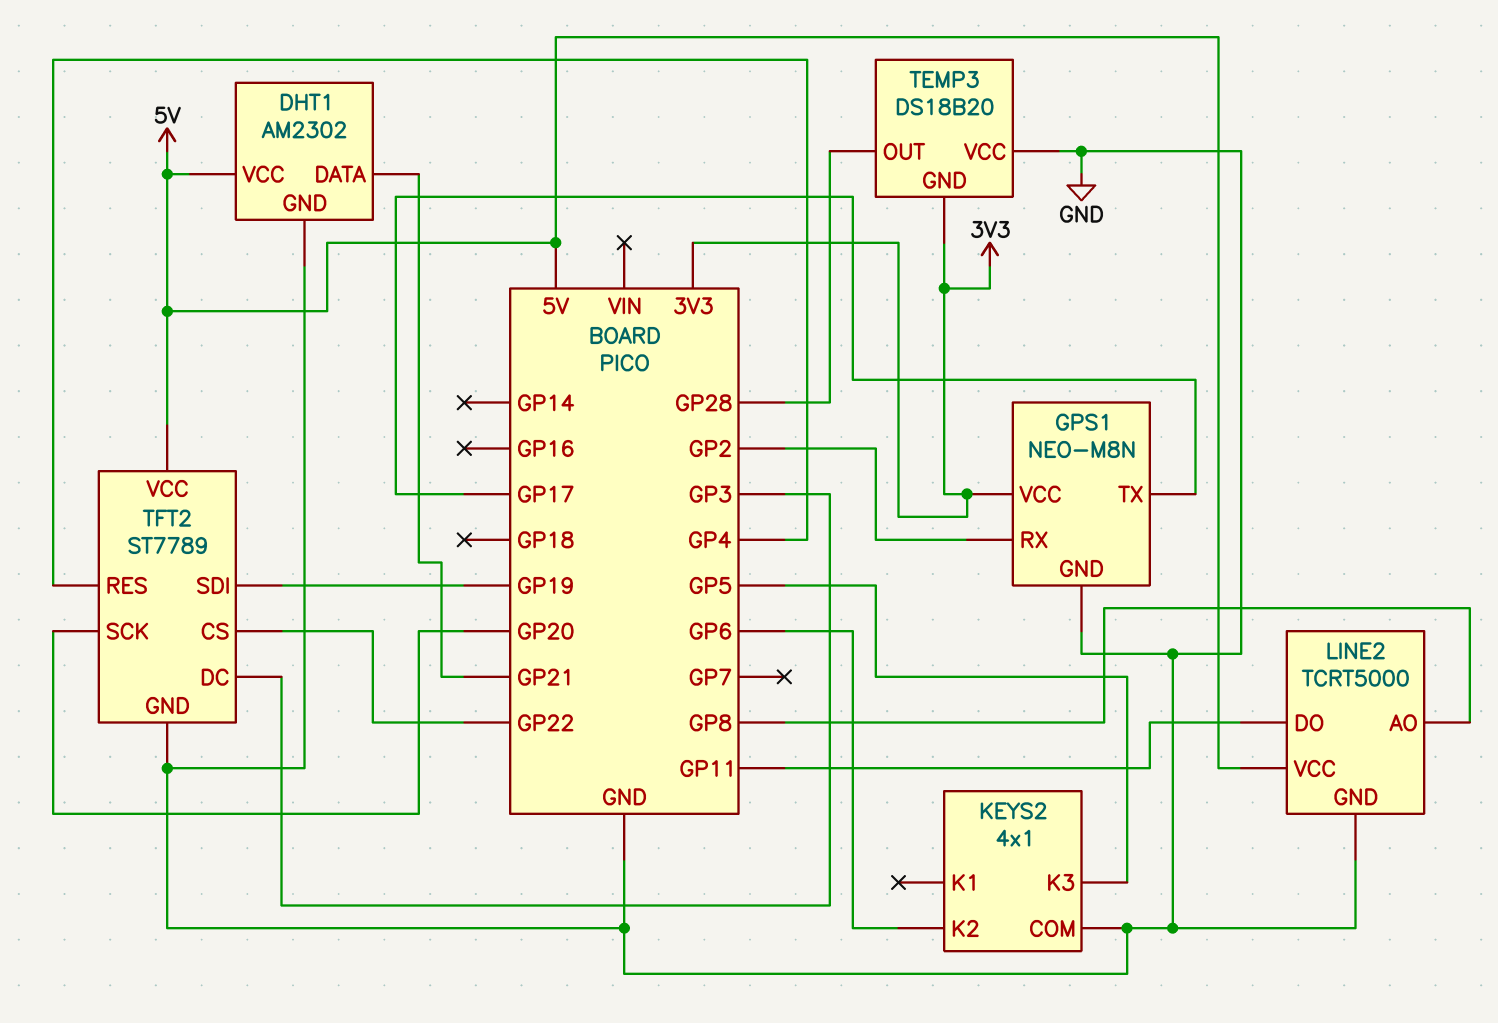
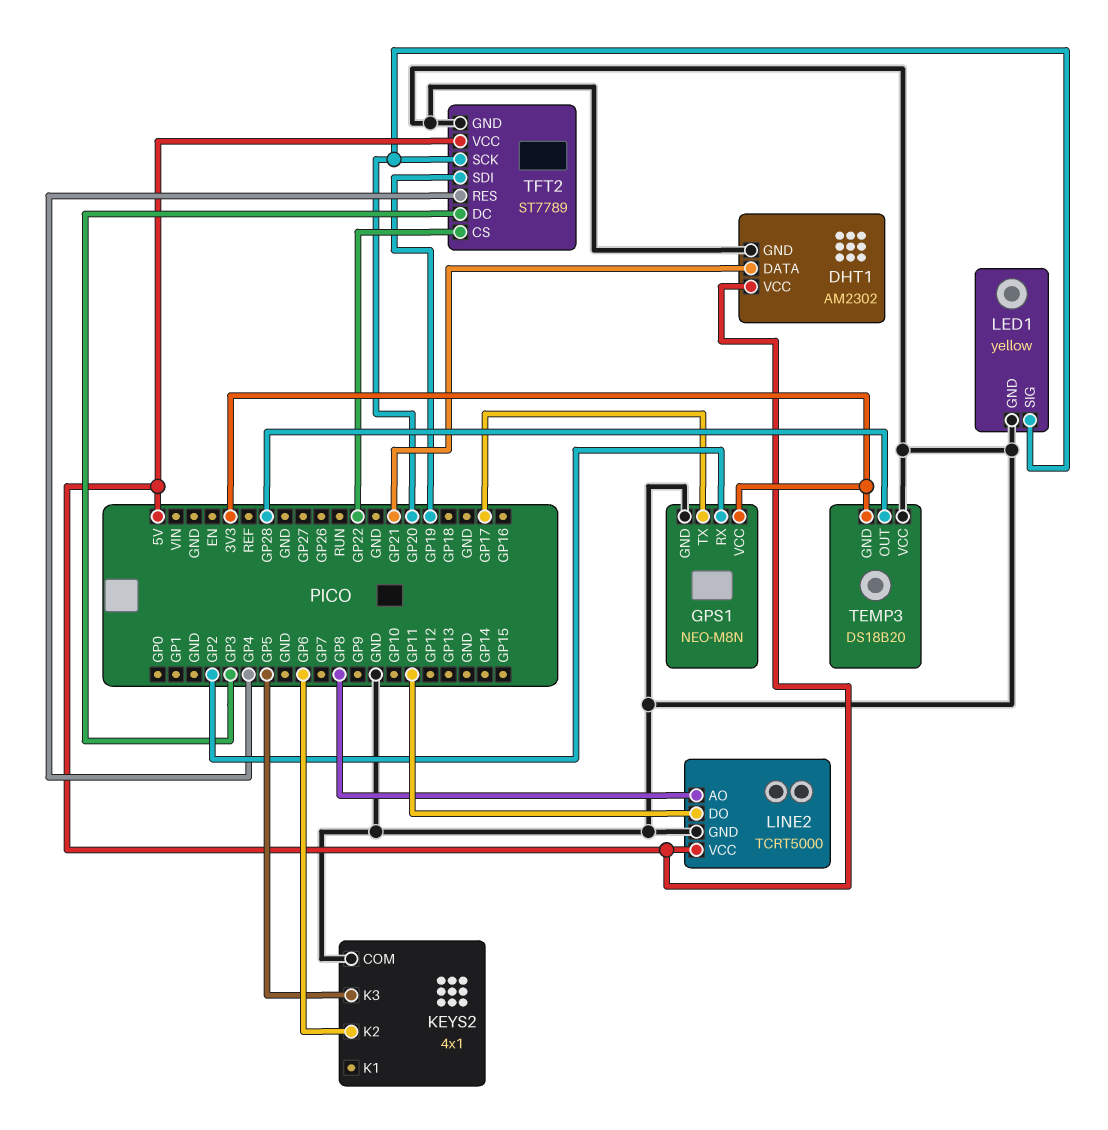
LED1: none -> yellow
LED1 pin GND: none -> GND
LED1 pin SIG: none -> GP20

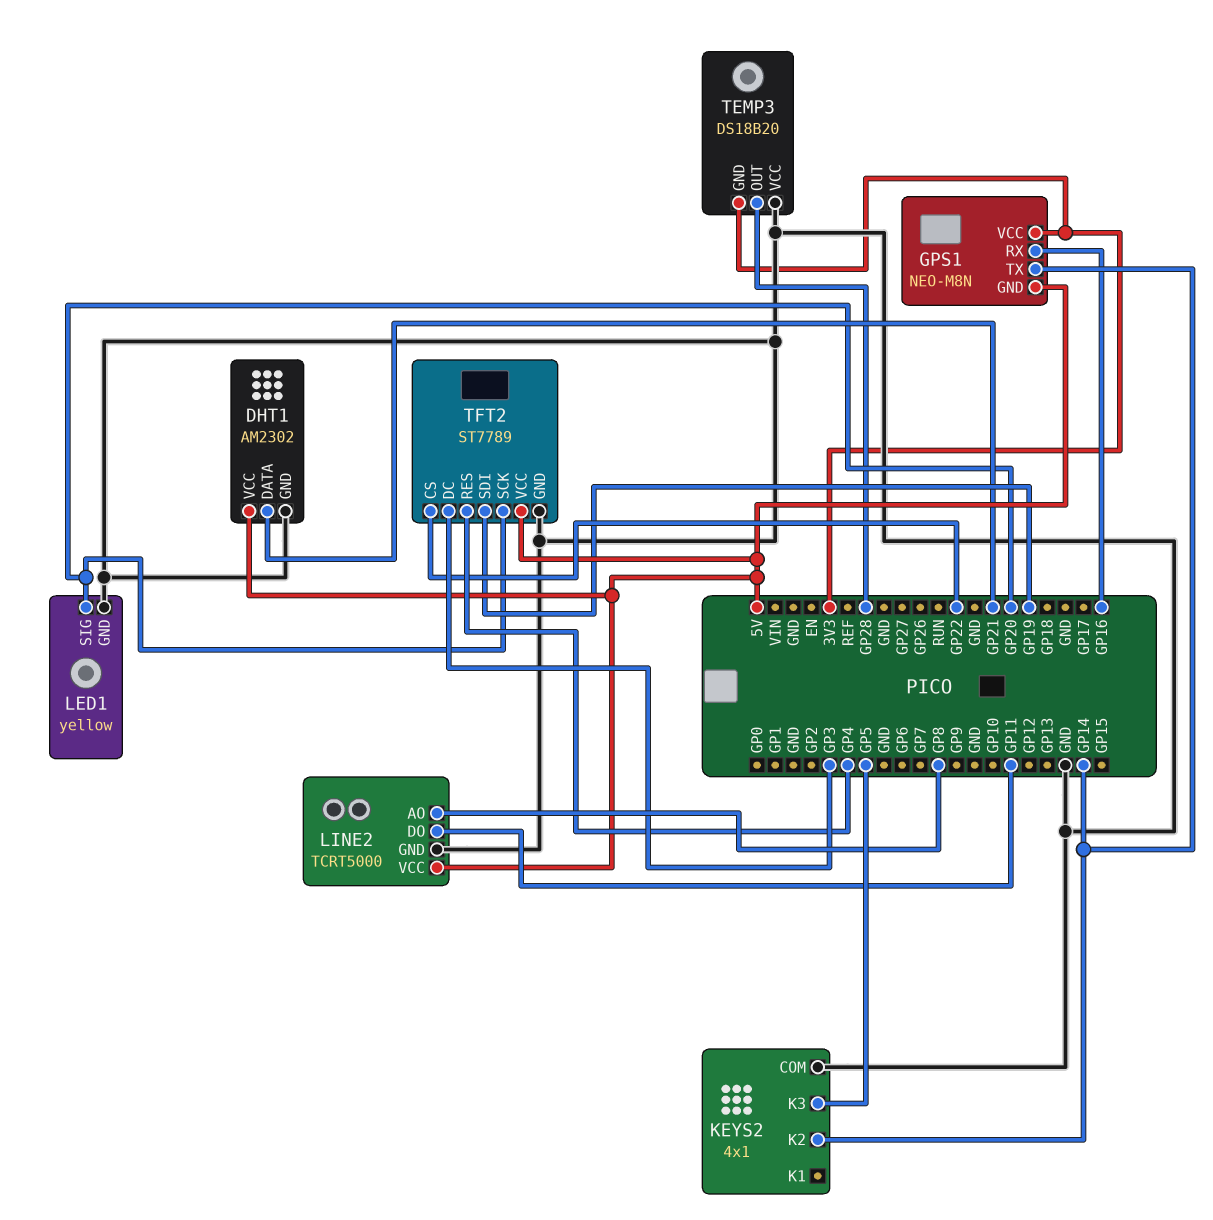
GPS1 pin GND: GND -> 5V
GPS1 pin RX: GP2 -> GP16
GPS1 pin TX: GP17 -> GP14
KEYS2 pin K2: GP6 -> GP14

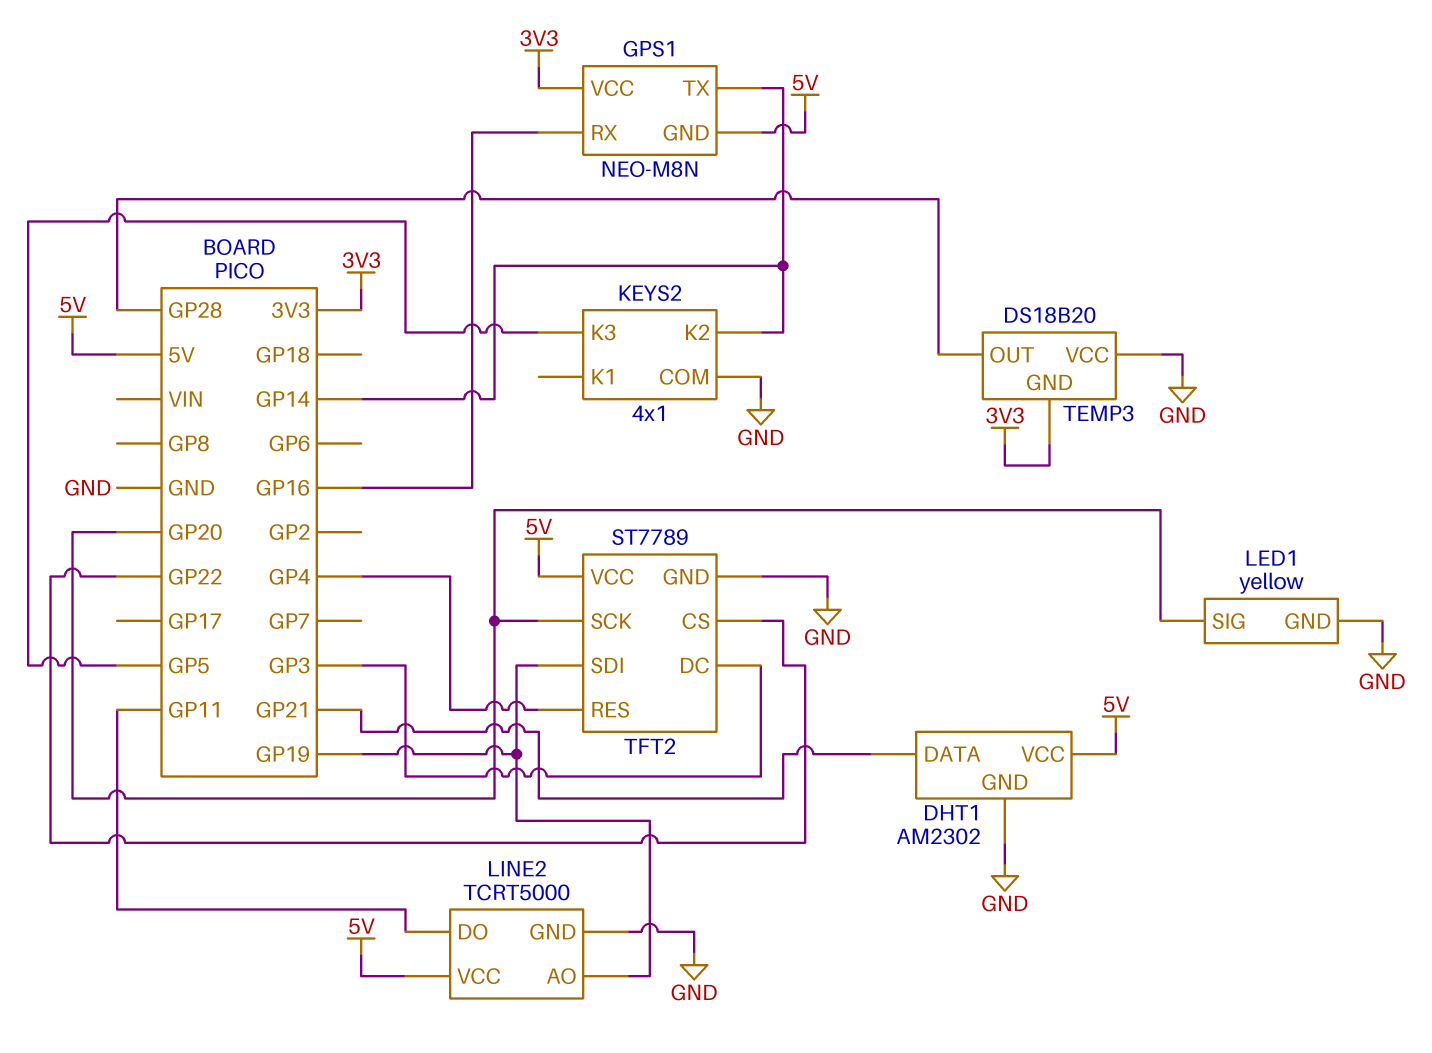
LINE2 pin AO: GP8 -> GP19

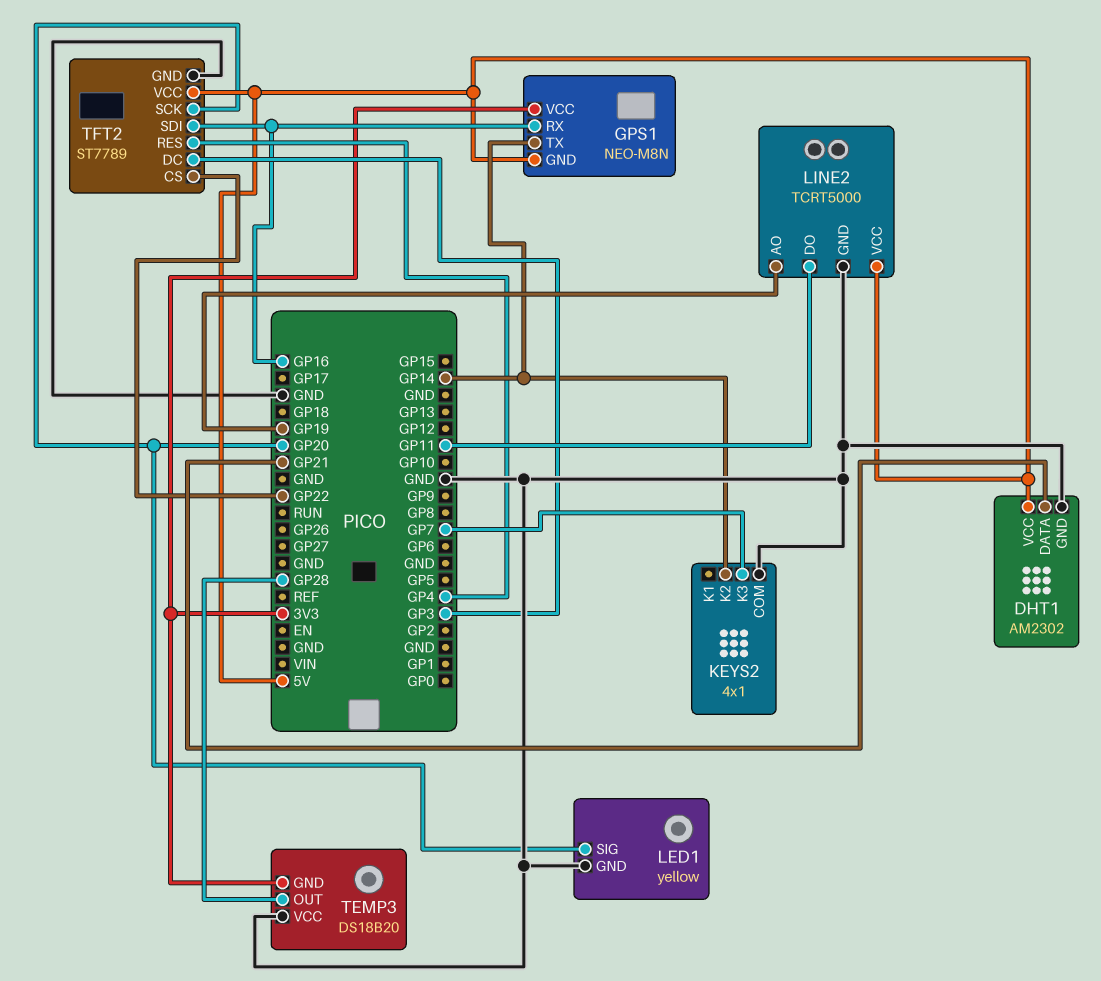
KEYS2 pin K3: GP5 -> GP7
TFT2 pin SDI: GP19 -> GP16

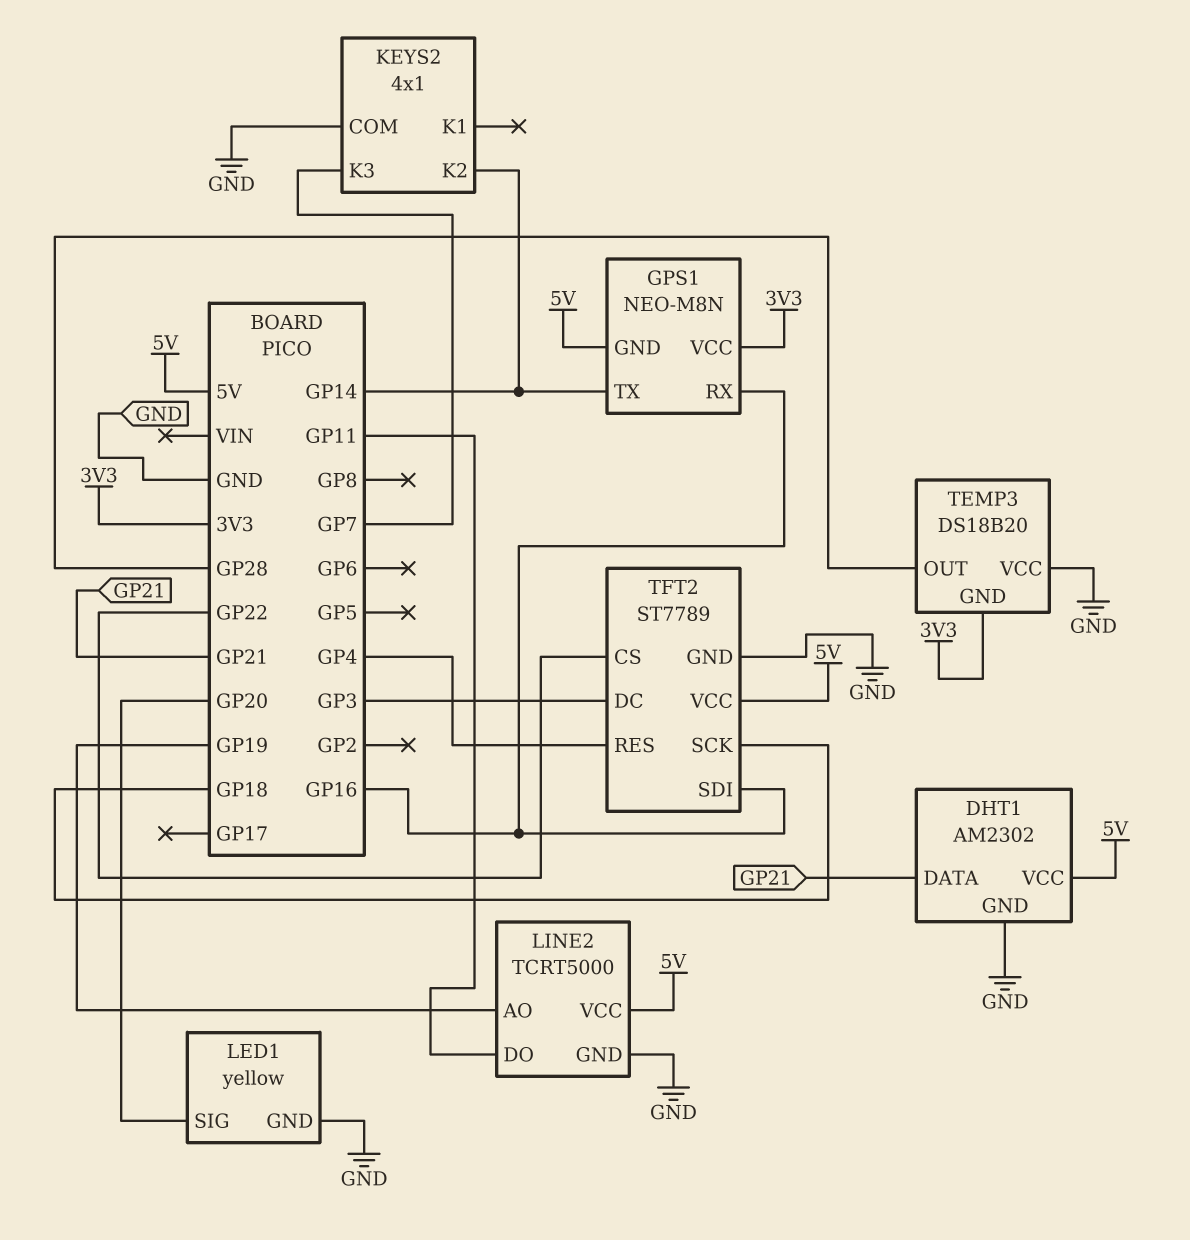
TFT2 pin SCK: GP20 -> GP18

